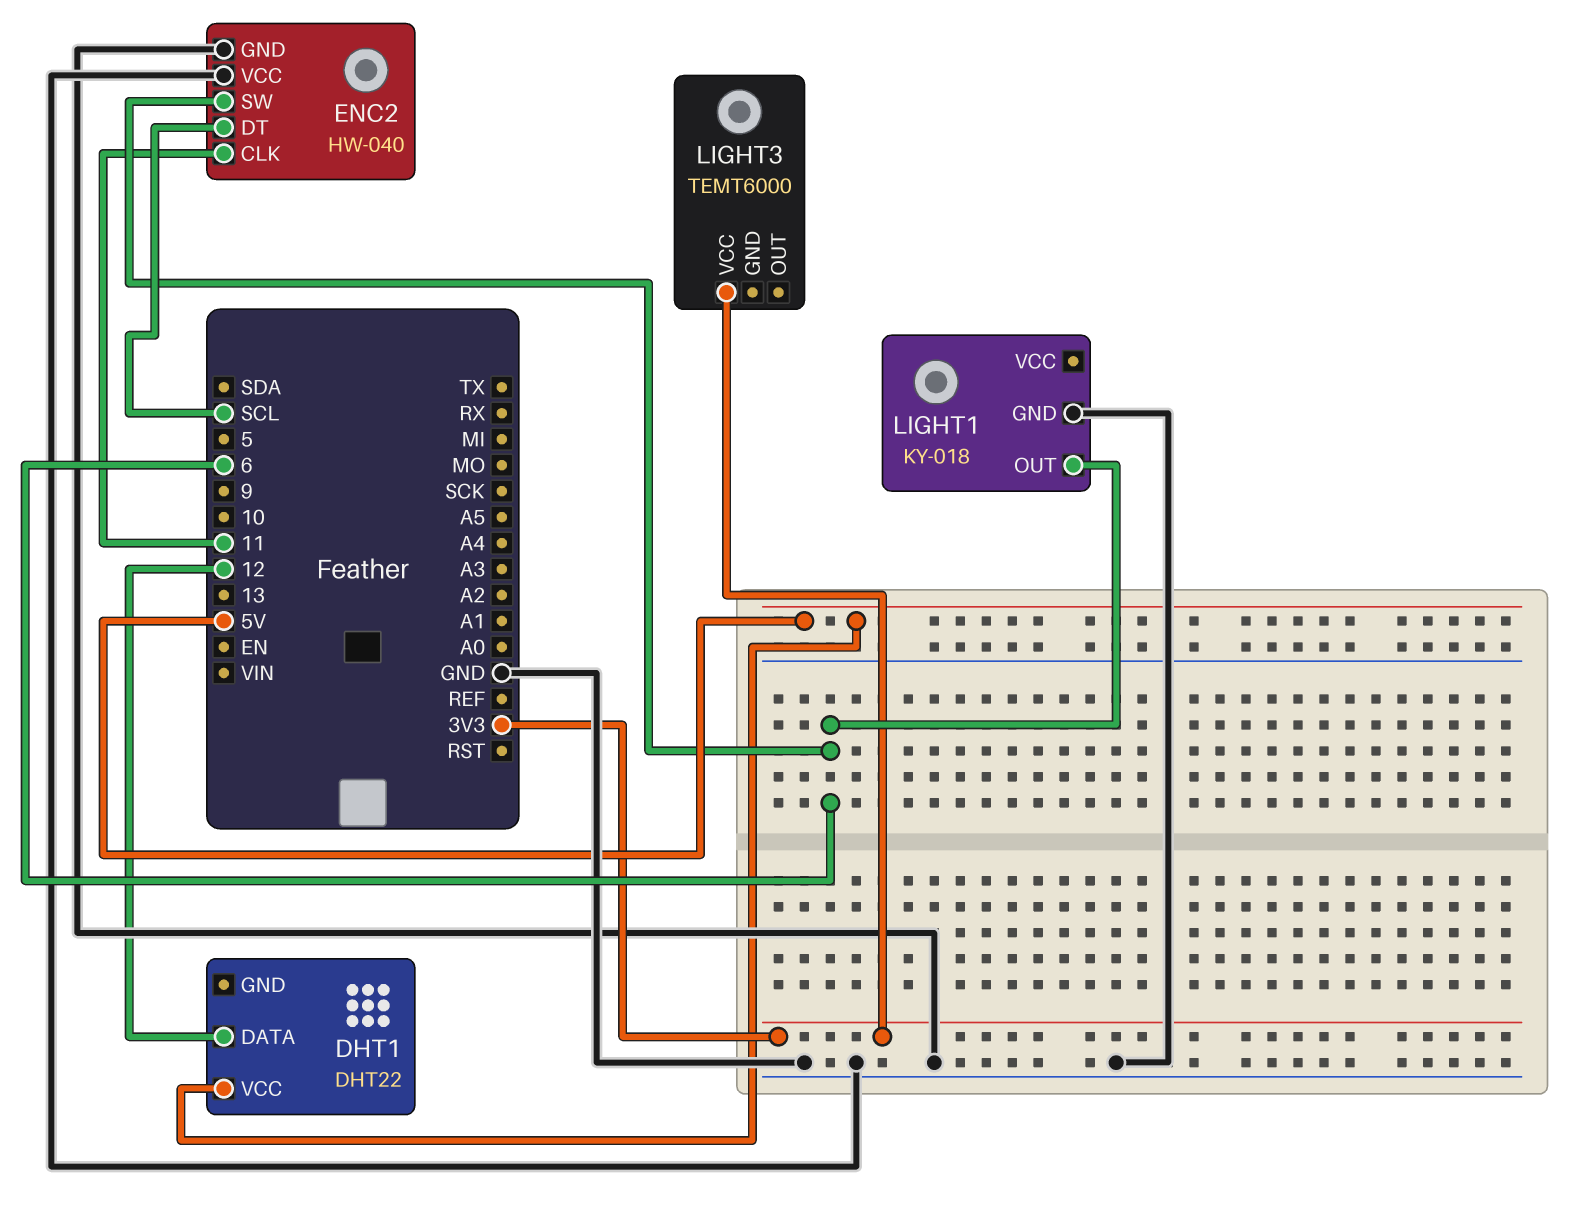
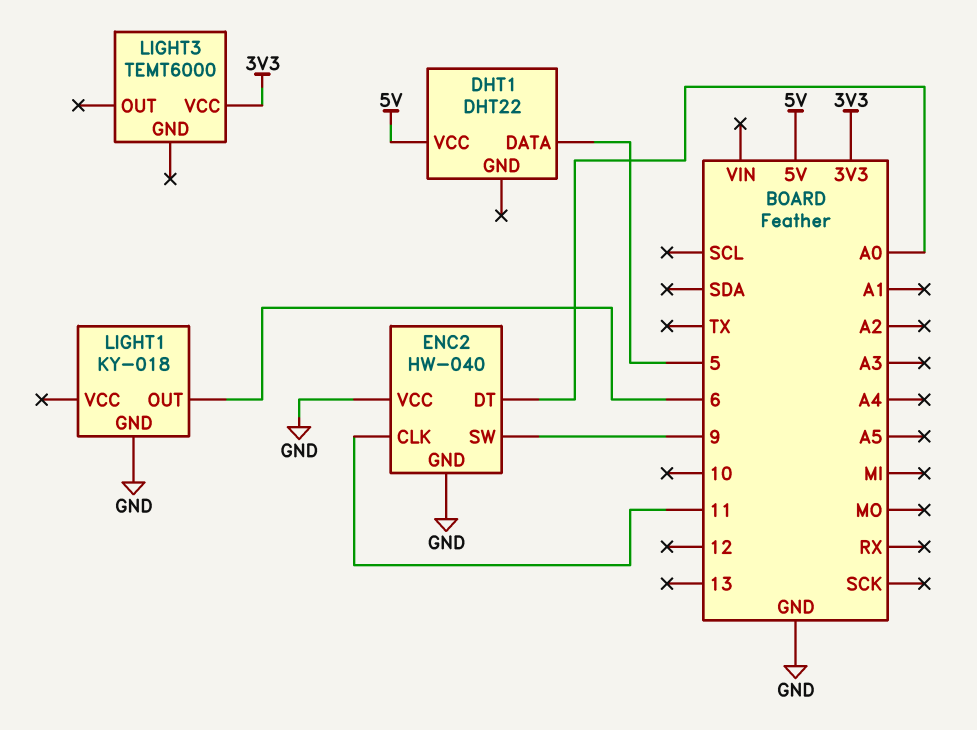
DHT1 pin DATA: 12 -> 5
ENC2 pin DT: SCL -> A0
ENC2 pin SW: 6 -> 9

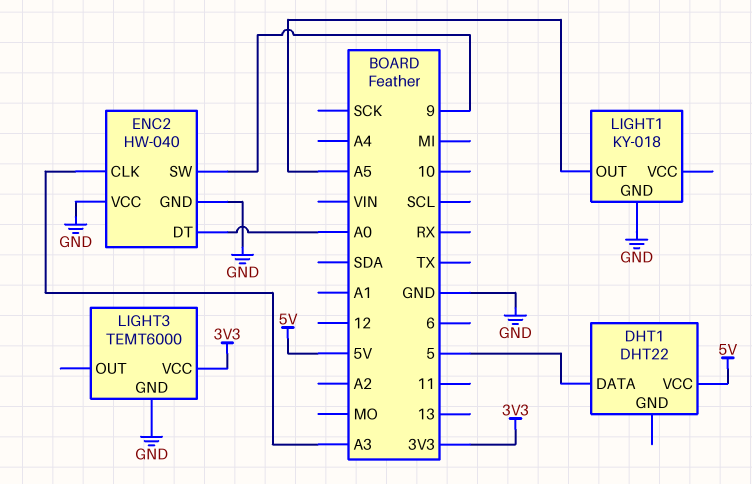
ENC2 pin CLK: 11 -> A3
LIGHT1 pin OUT: 6 -> A5
LIGHT3 pin GND: none -> GND

